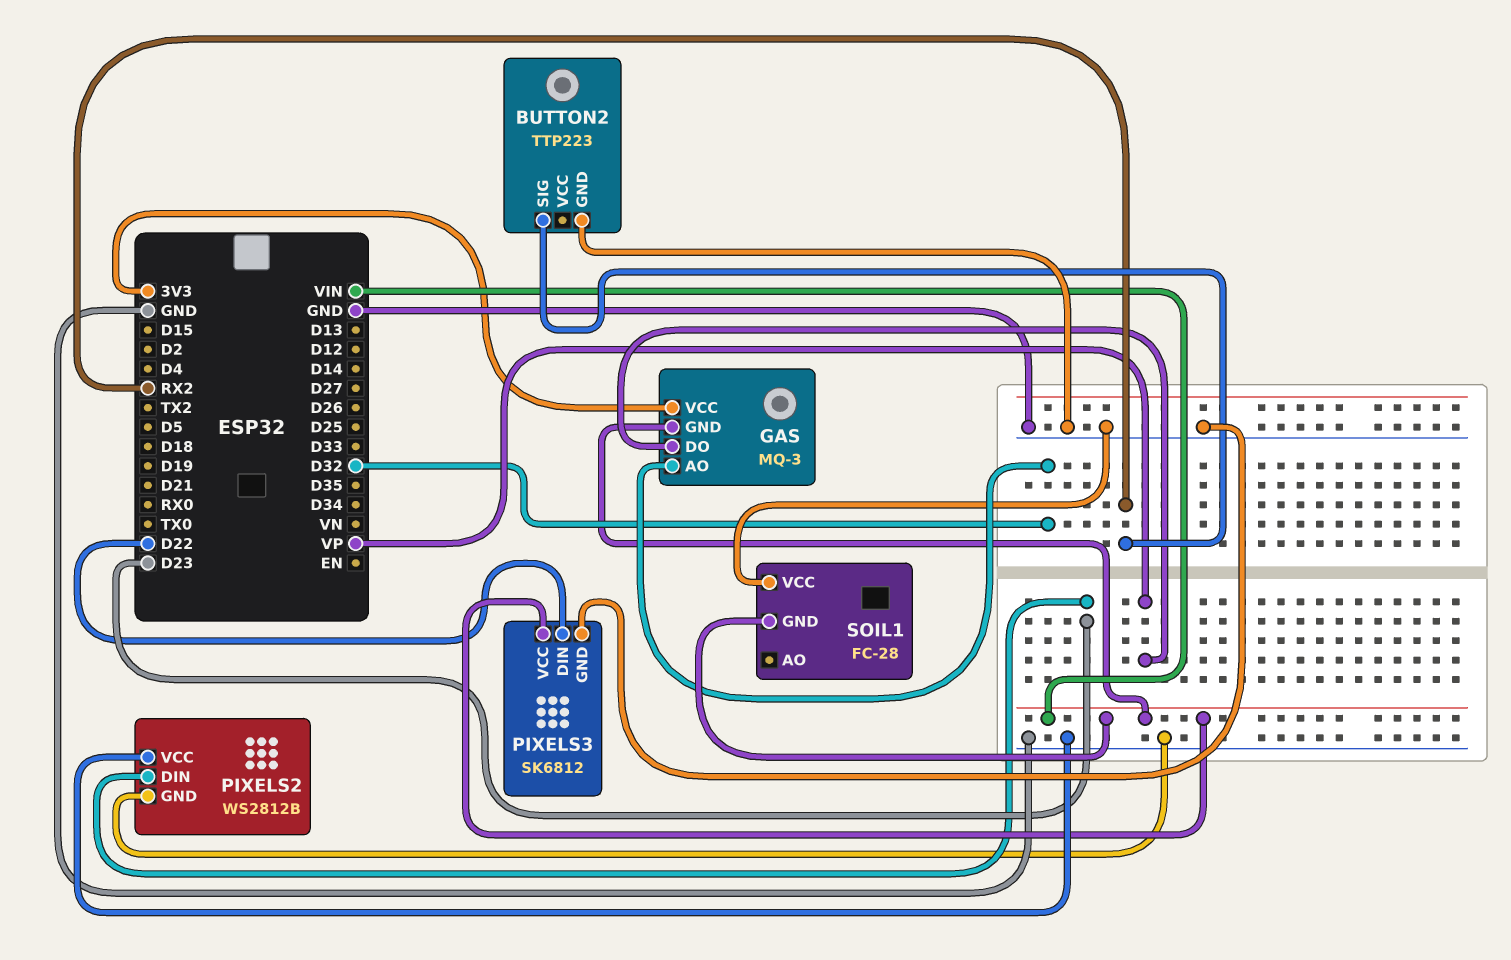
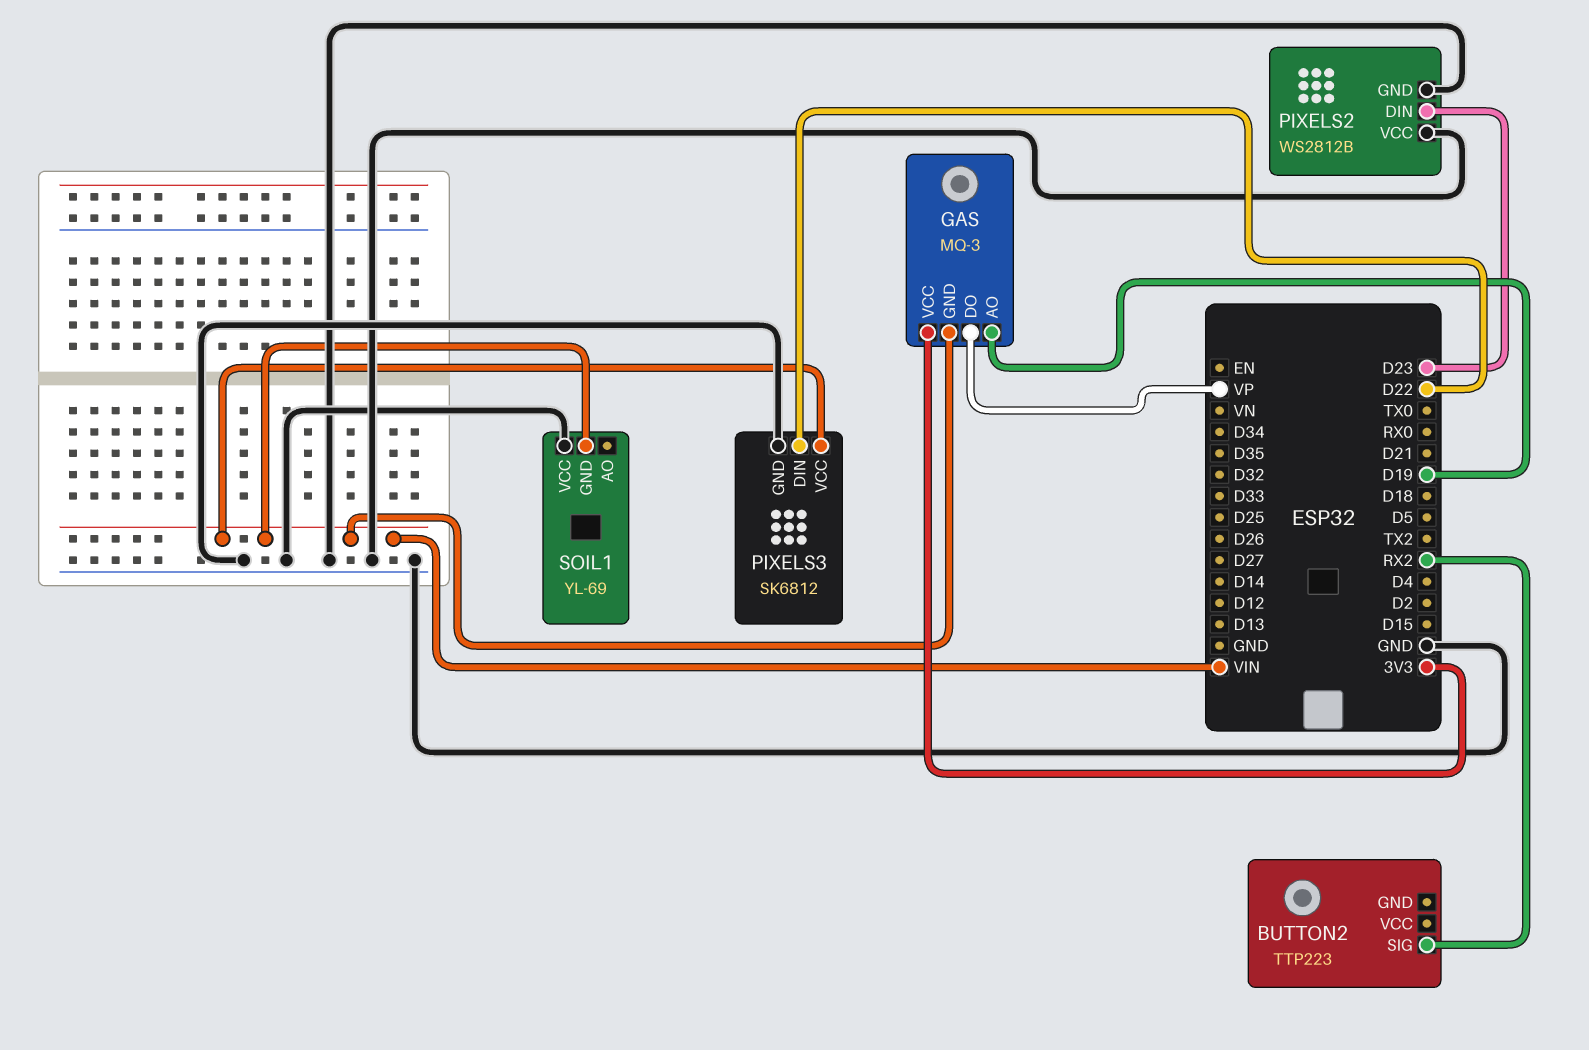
BUTTON2 pin GND: GND -> none
GAS pin AO: D32 -> D19
SOIL1: FC-28 -> YL-69

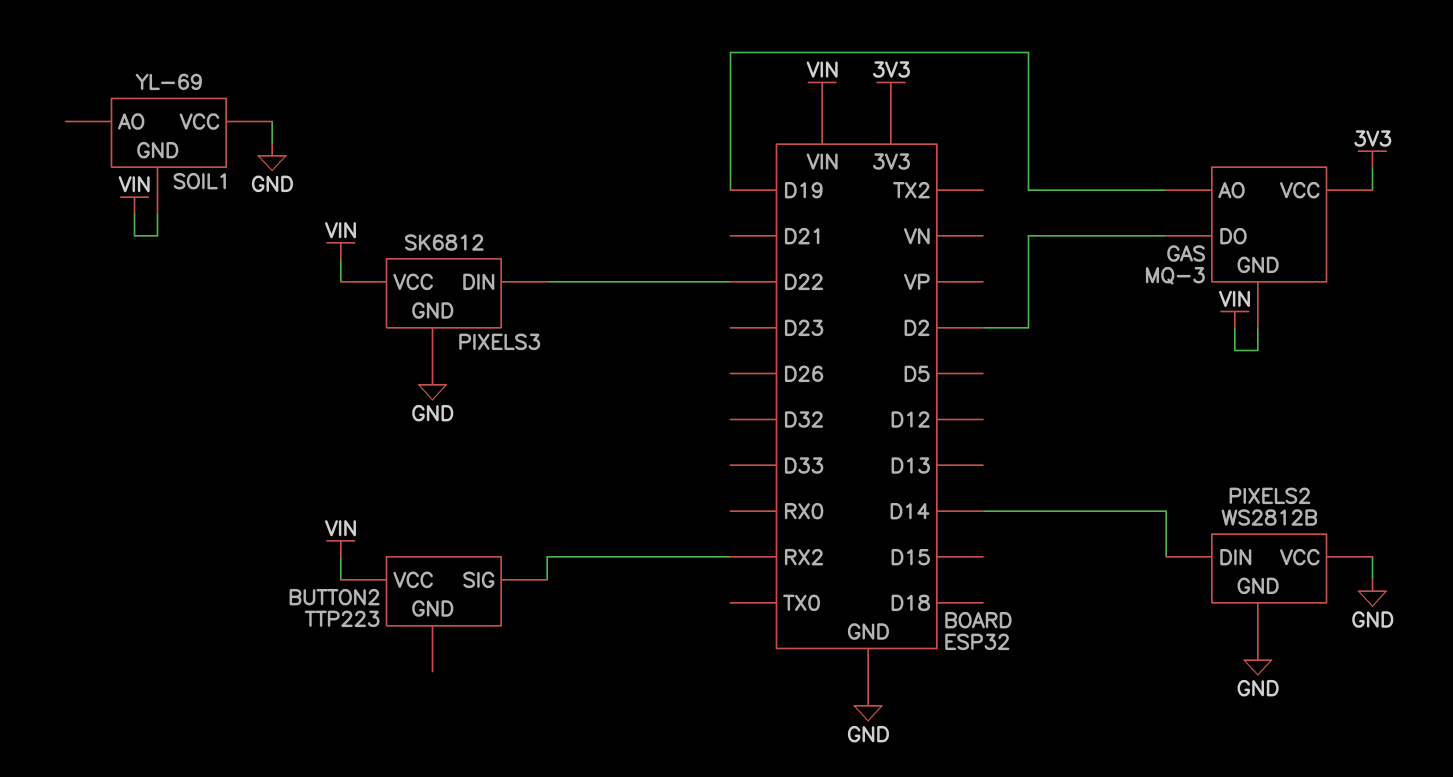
BUTTON2 pin VCC: none -> VIN
GAS pin DO: VP -> D2
PIXELS2 pin DIN: D23 -> D14

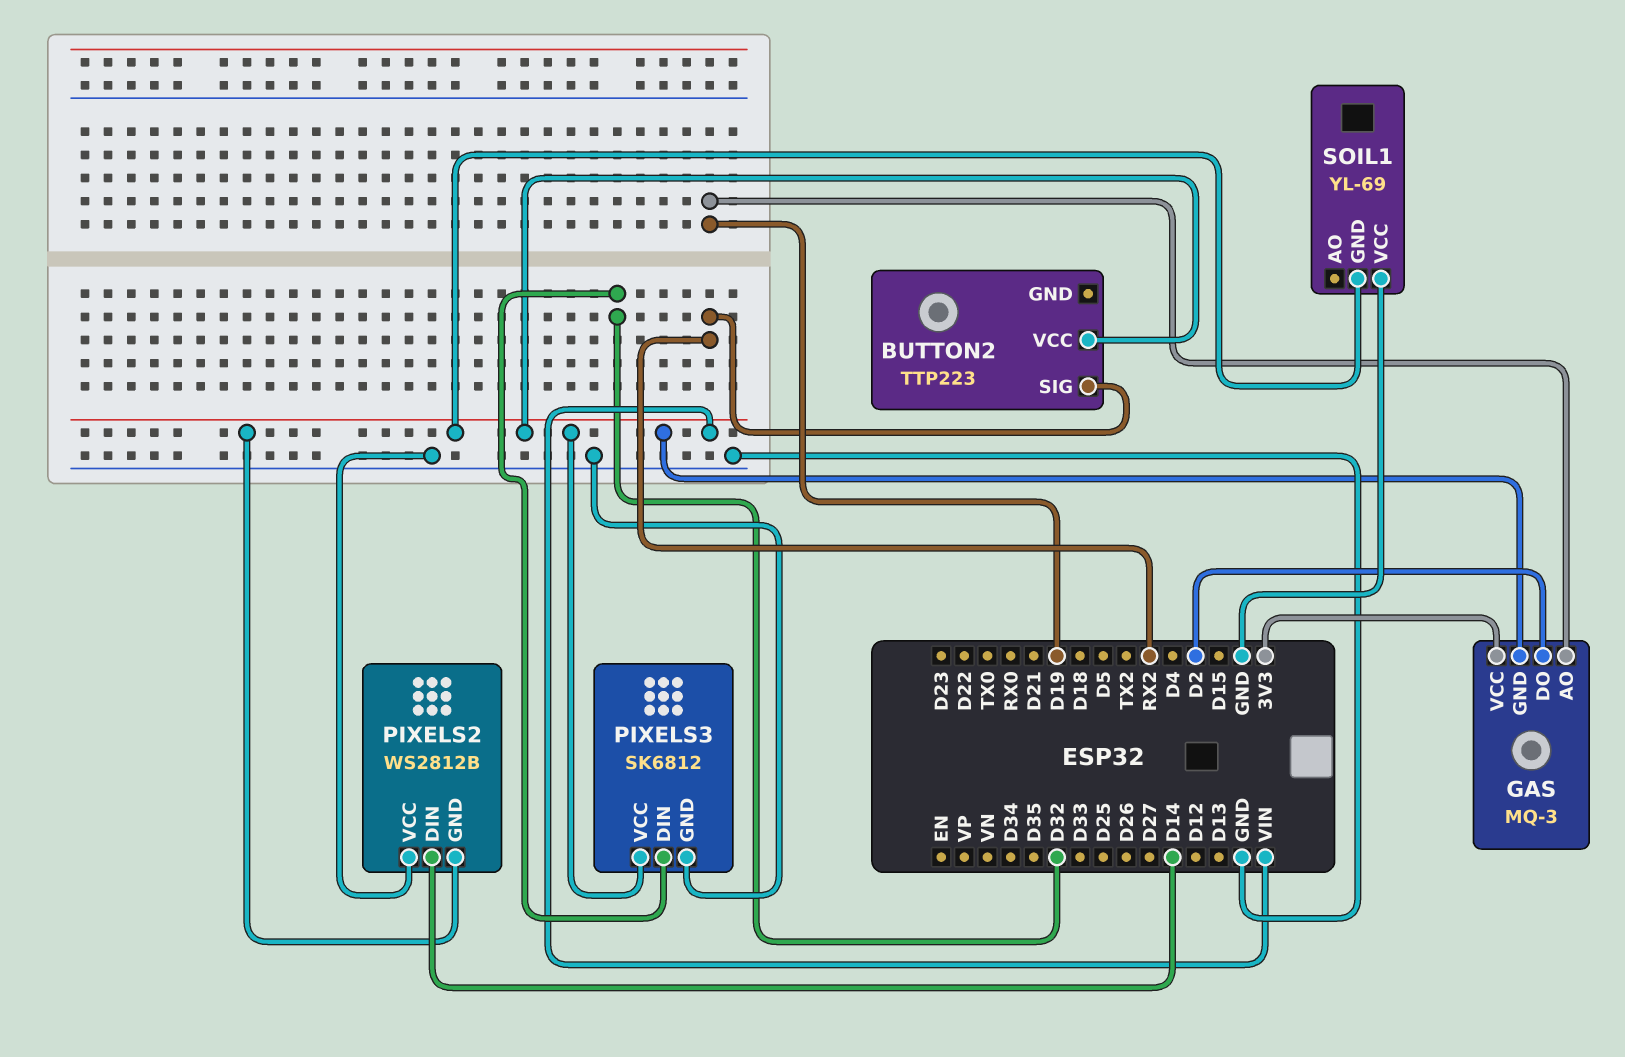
PIXELS2 pin GND: GND -> VIN
PIXELS3 pin DIN: D22 -> D32

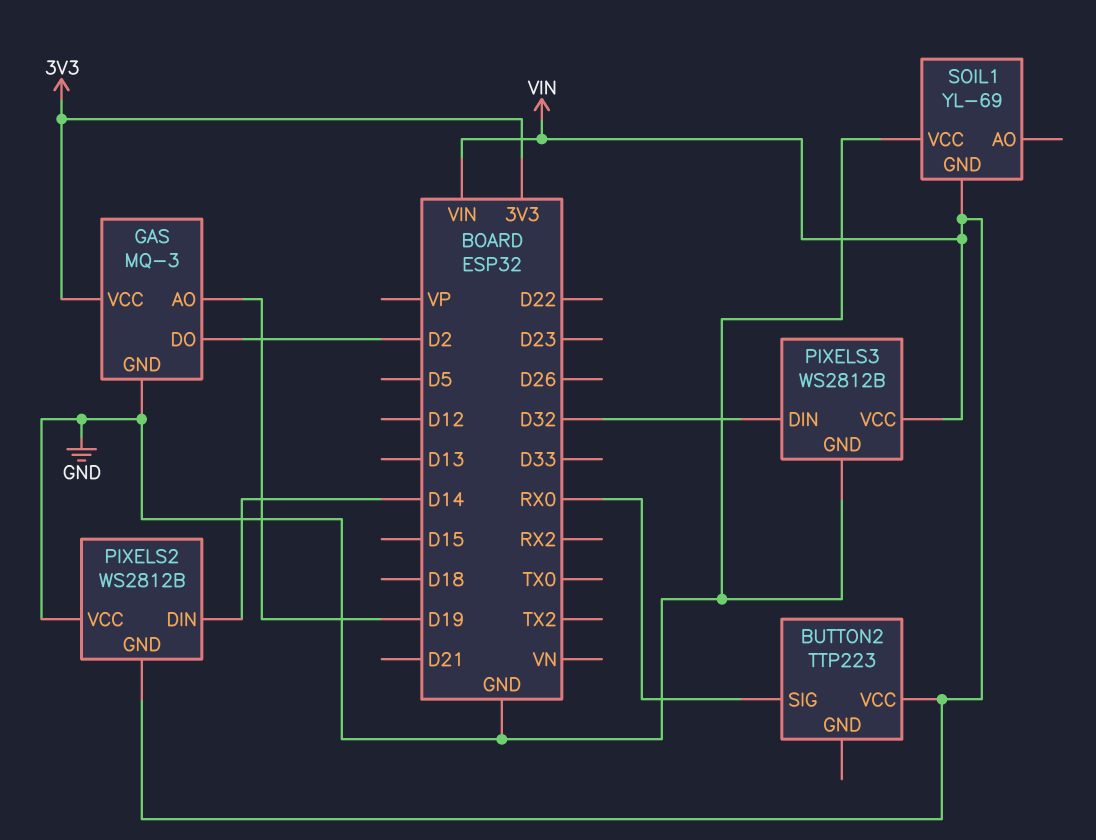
BUTTON2 pin SIG: RX2 -> RX0
GAS pin GND: VIN -> GND
PIXELS3: SK6812 -> WS2812B

